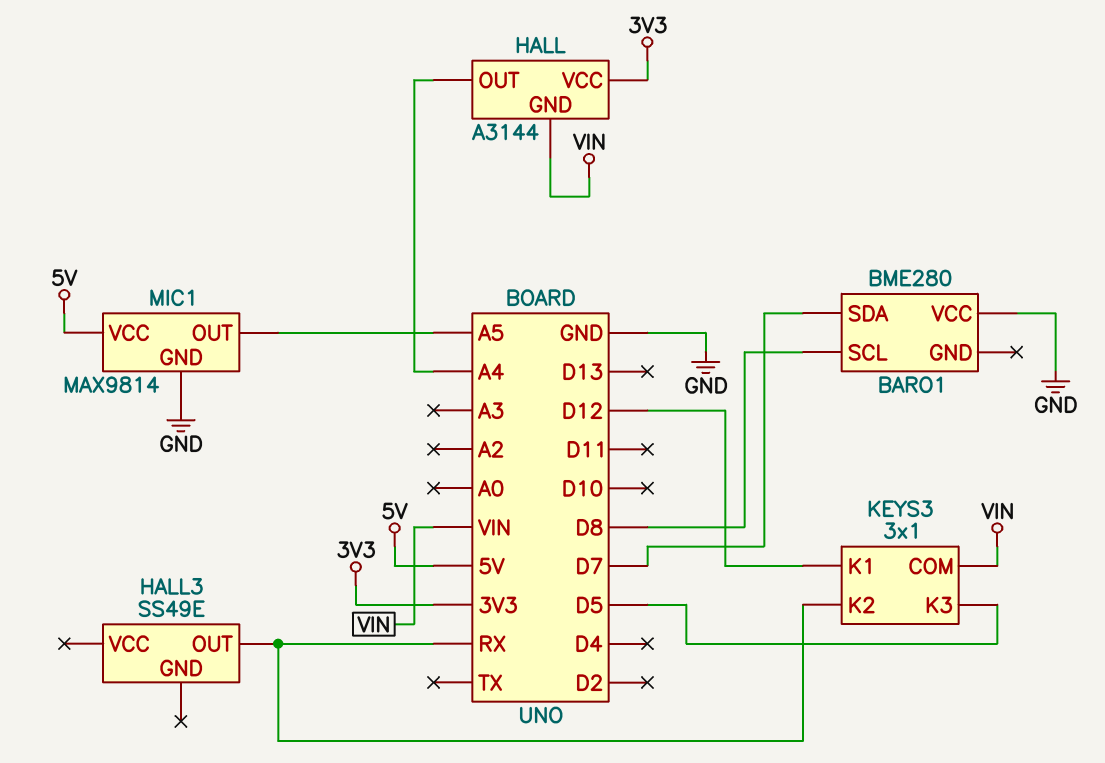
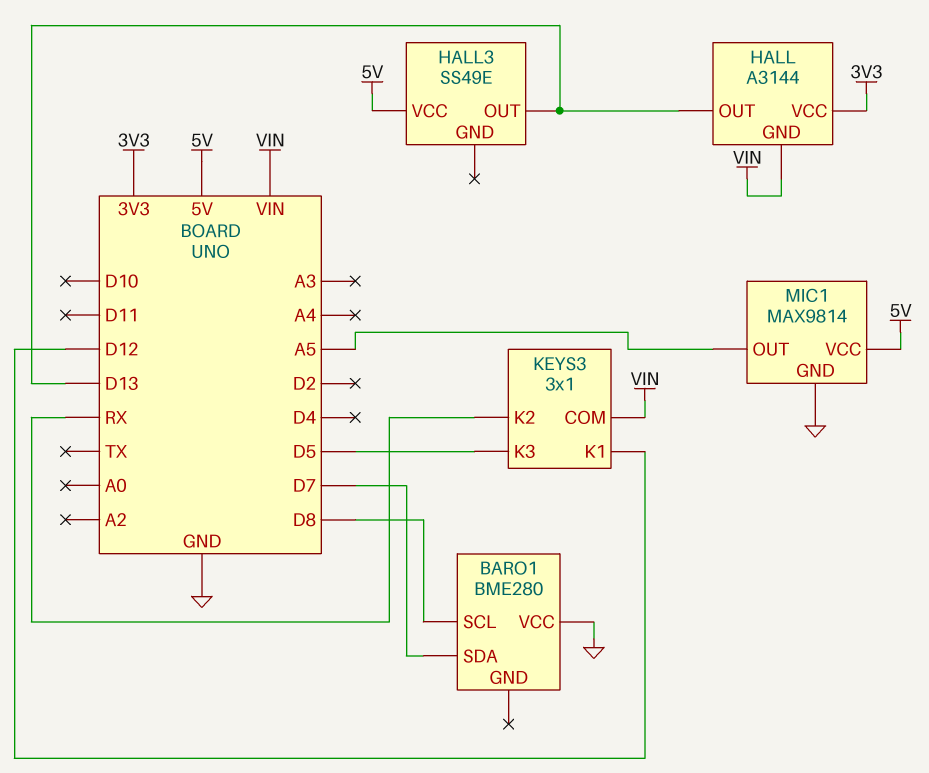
HALL pin OUT: A4 -> D13
HALL3 pin OUT: RX -> D13
HALL3 pin VCC: none -> 5V

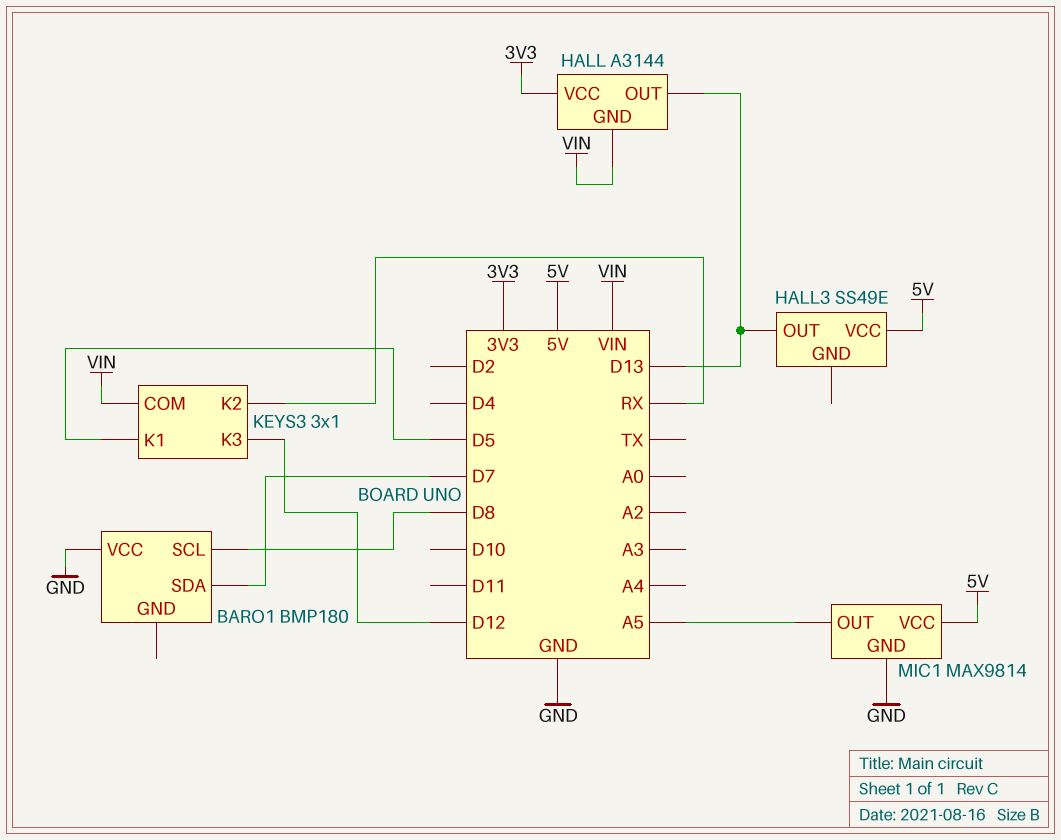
BARO1: BME280 -> BMP180
KEYS3 pin K1: D12 -> D5
KEYS3 pin K3: D5 -> D12

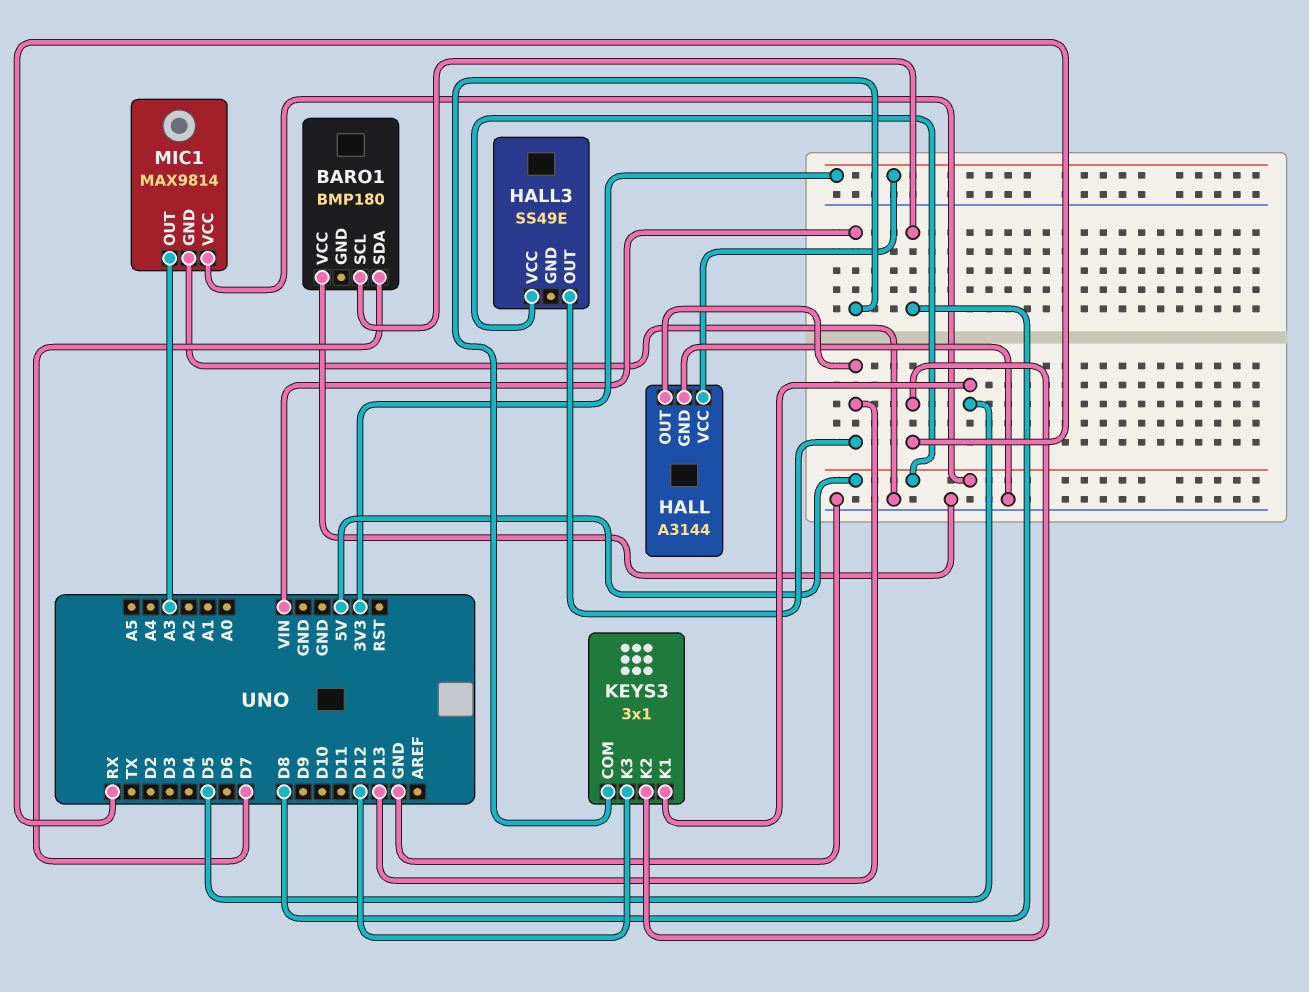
HALL pin GND: VIN -> GND
MIC1 pin OUT: A5 -> A3

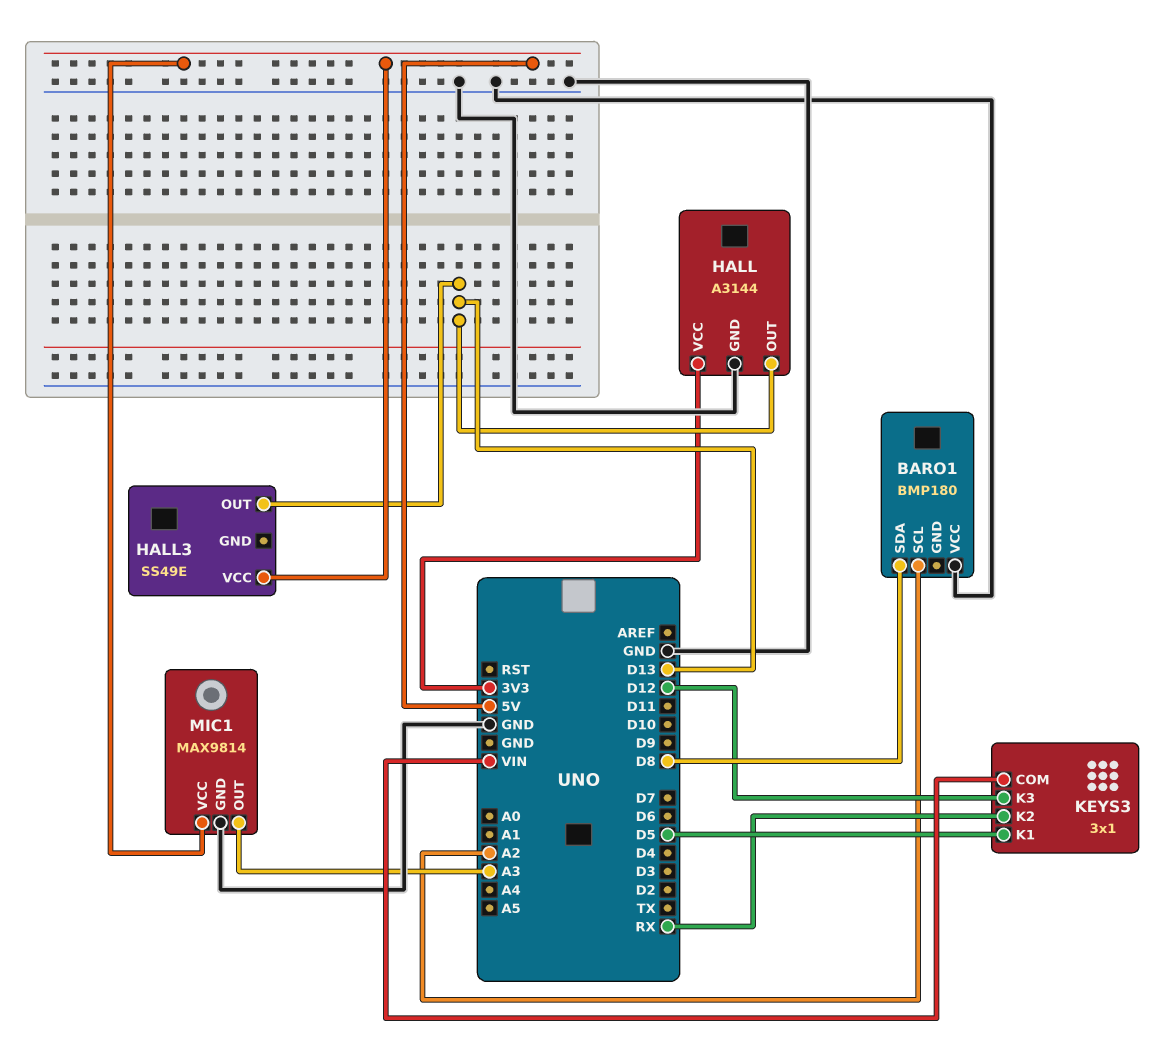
BARO1 pin SCL: D8 -> A2
BARO1 pin SDA: D7 -> D8

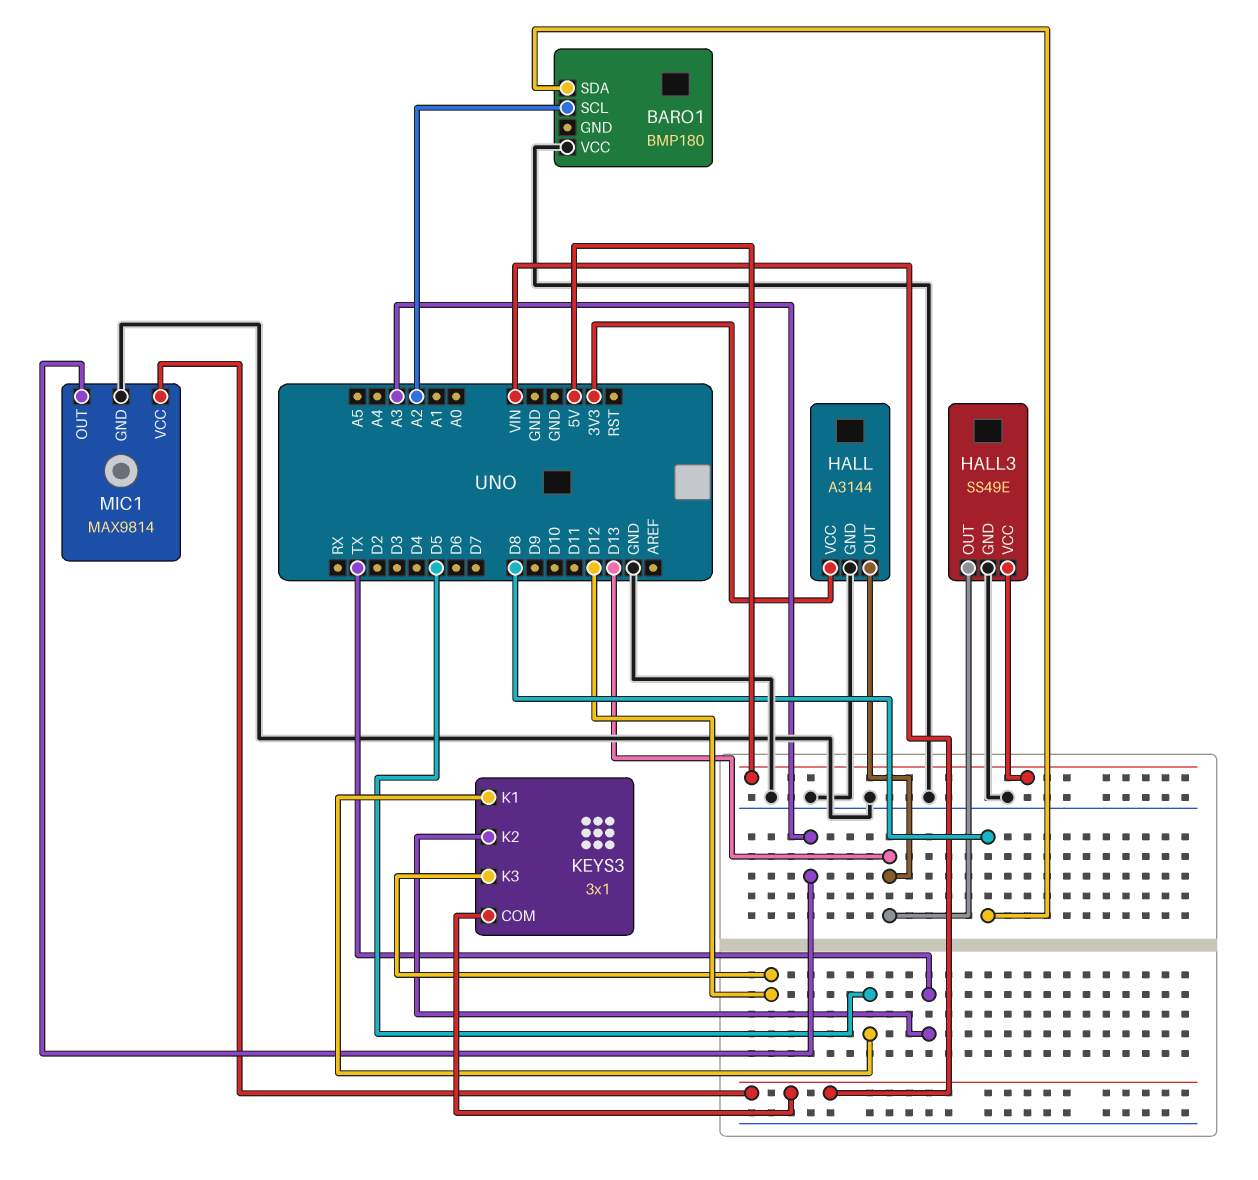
HALL3 pin GND: none -> GND
KEYS3 pin K2: RX -> TX
MIC1 pin VCC: 5V -> VIN

